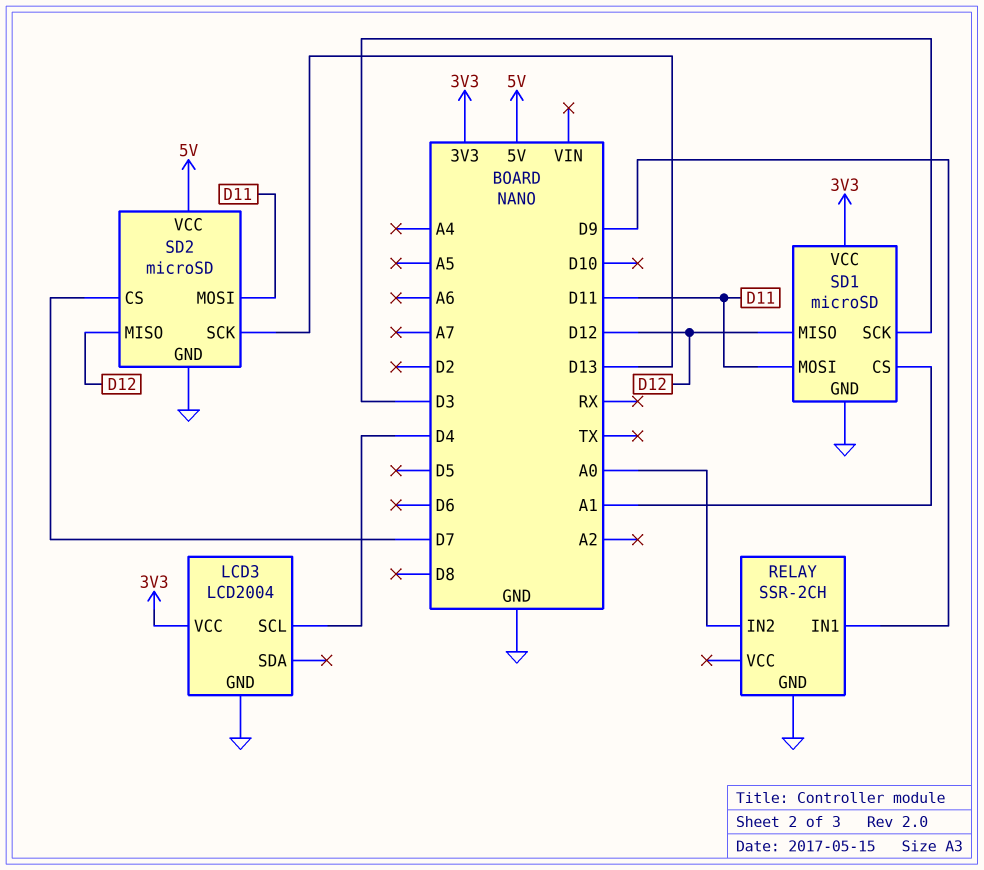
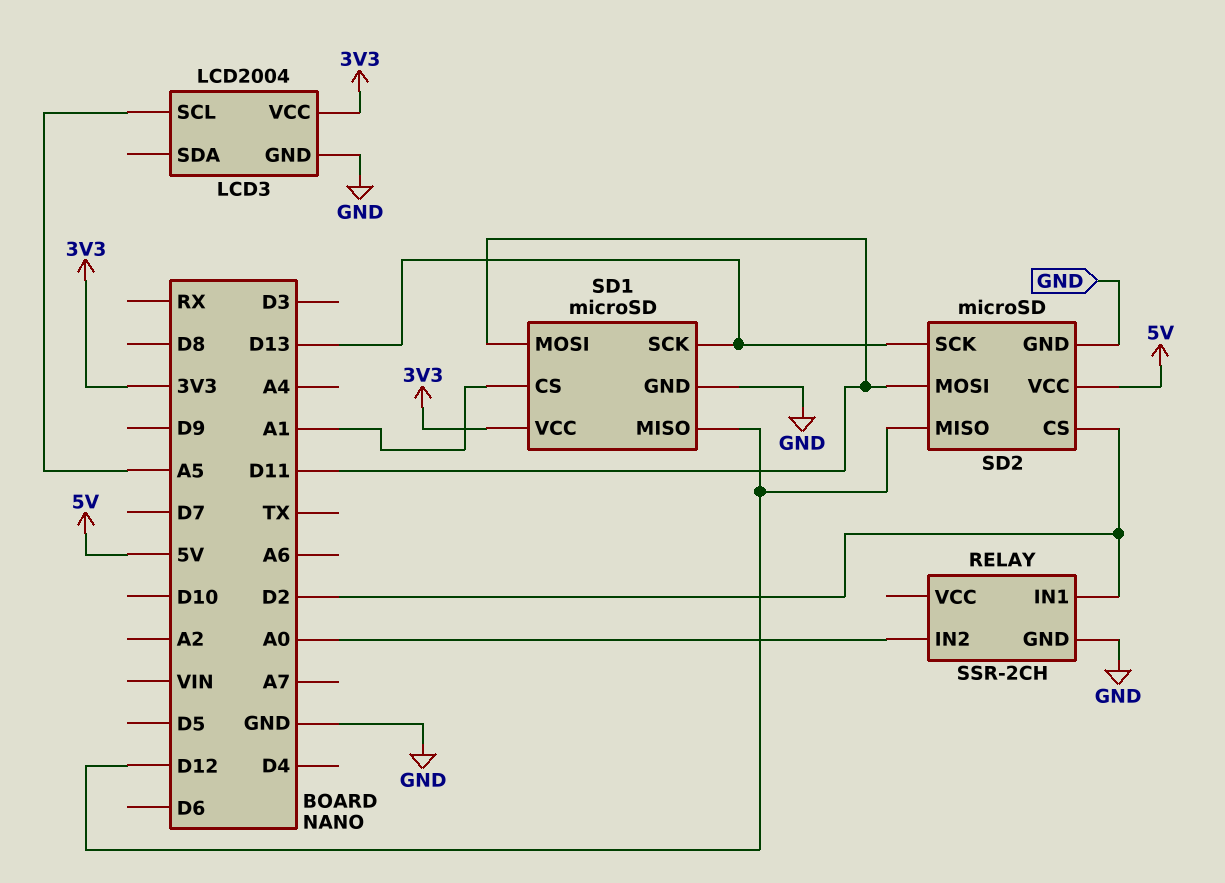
LCD3 pin SCL: D4 -> A5
RELAY pin IN1: D9 -> D2
SD1 pin SCK: D3 -> D13
SD2 pin CS: D7 -> D2

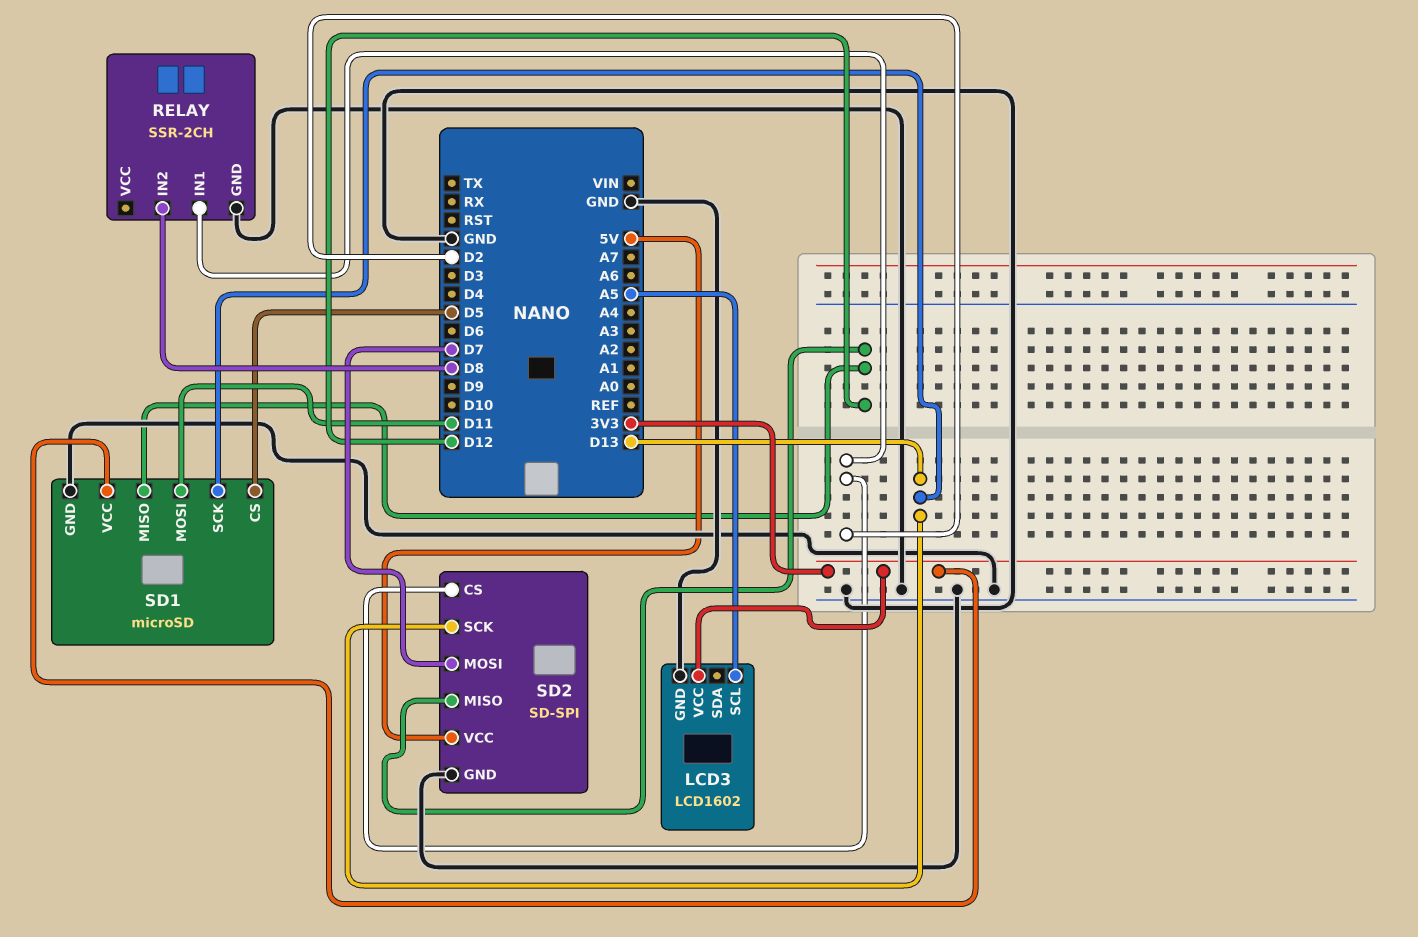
LCD3: LCD2004 -> LCD1602
RELAY pin IN2: A0 -> D8
SD1 pin CS: A1 -> D5
SD2: microSD -> SD-SPI
SD2 pin MOSI: D11 -> D7

